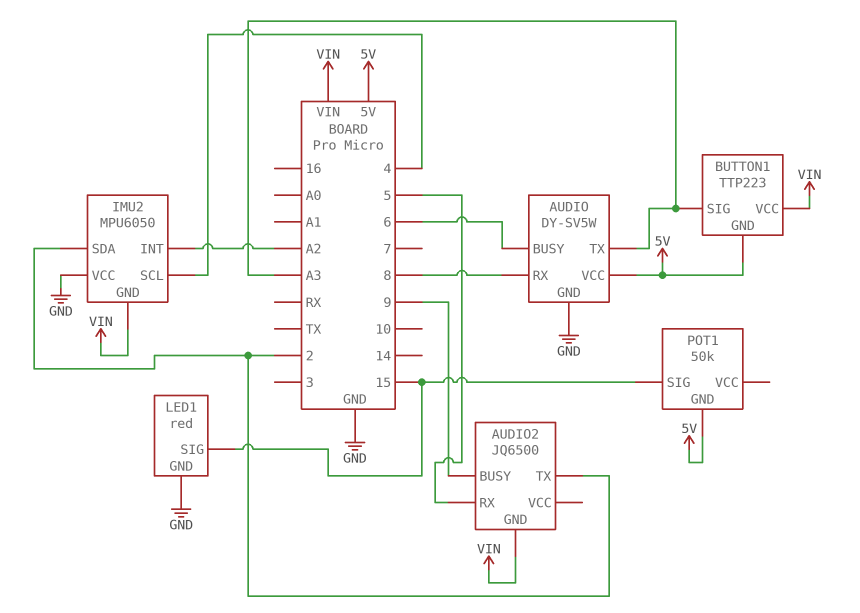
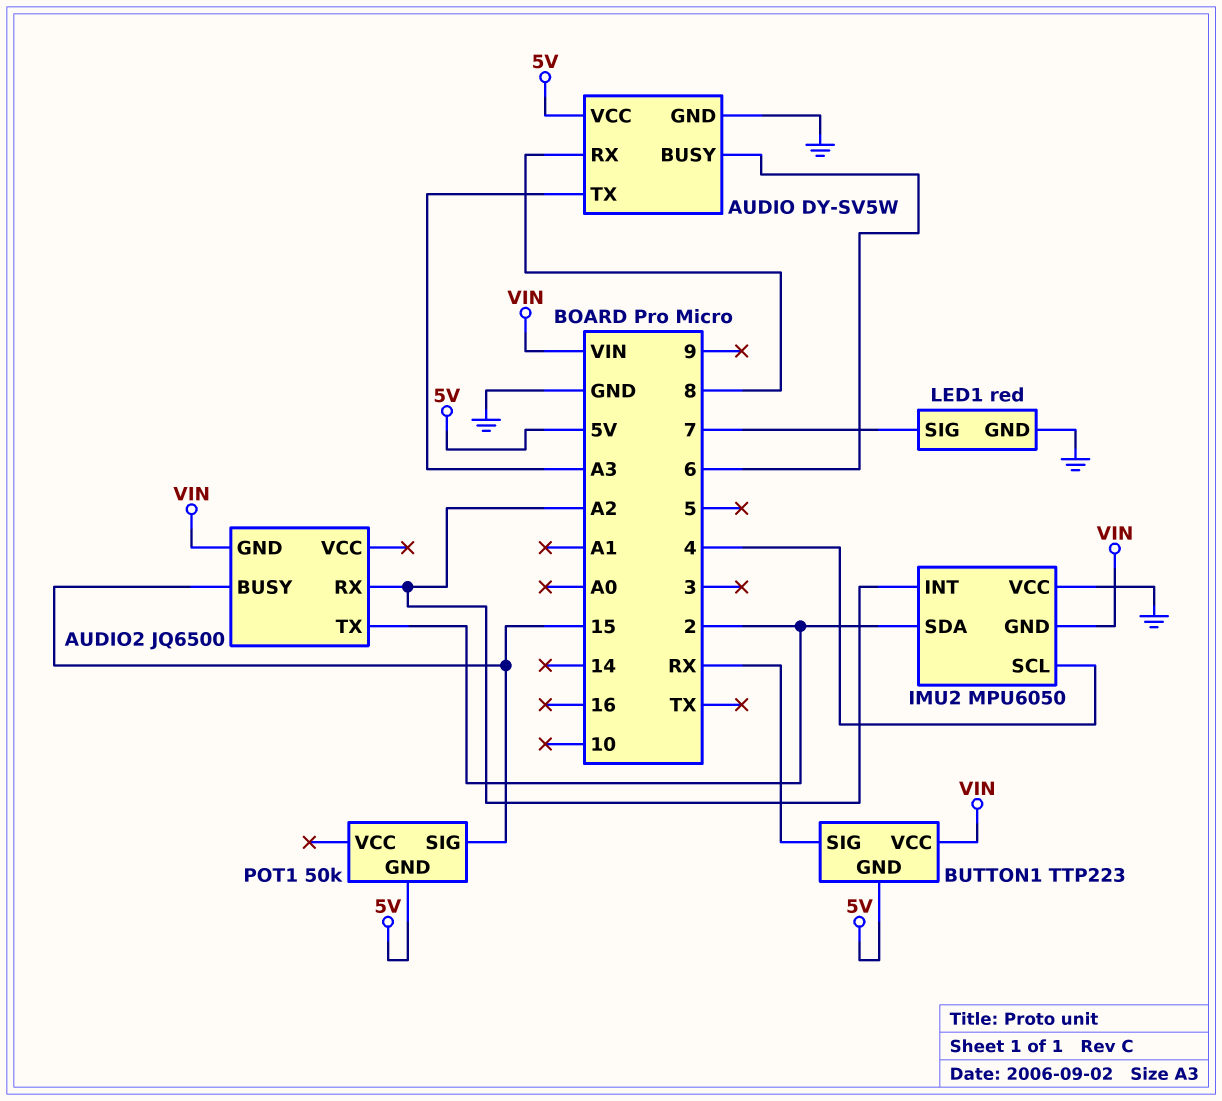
AUDIO2 pin BUSY: 9 -> 15
AUDIO2 pin RX: 5 -> A2
BUTTON1 pin SIG: A3 -> RX
LED1 pin SIG: 15 -> 7

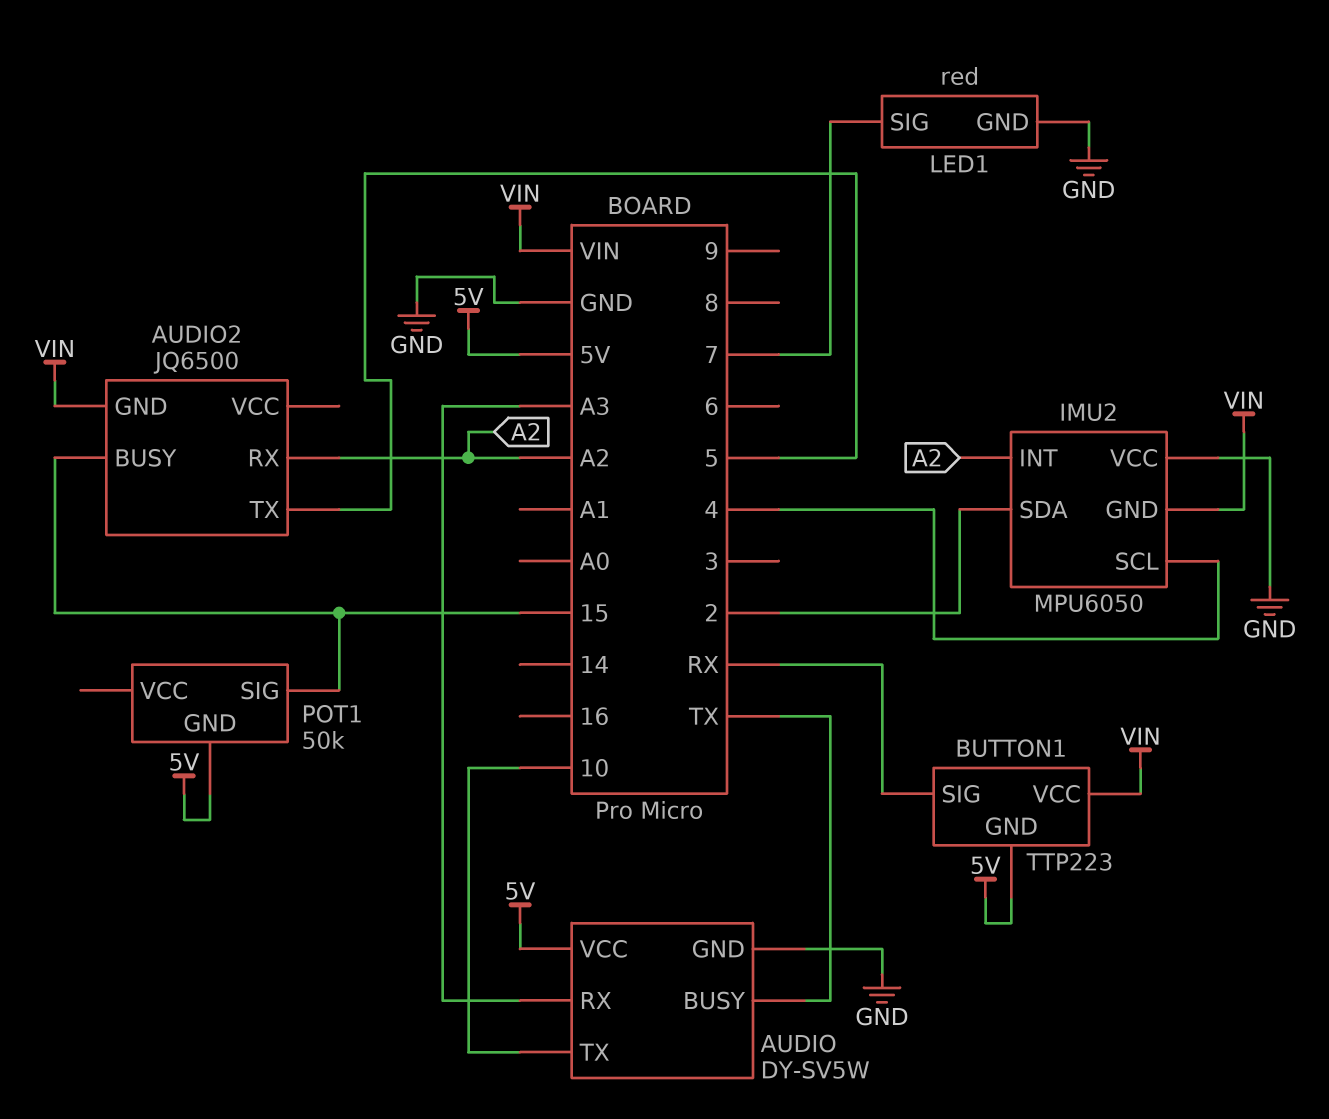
AUDIO pin BUSY: 6 -> TX
AUDIO pin RX: 8 -> A3
AUDIO pin TX: A3 -> 10
AUDIO2 pin TX: 2 -> 5

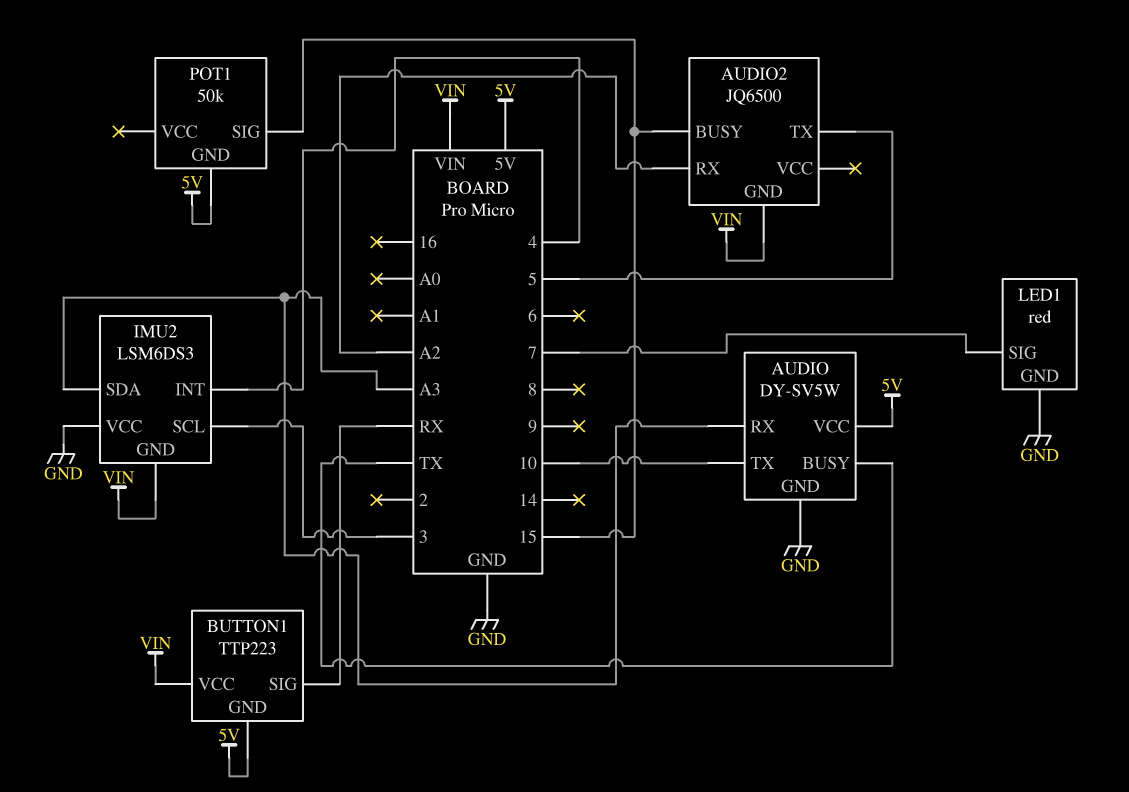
IMU2: MPU6050 -> LSM6DS3
IMU2 pin INT: A2 -> 4
IMU2 pin SCL: 4 -> 3
IMU2 pin SDA: 2 -> A3

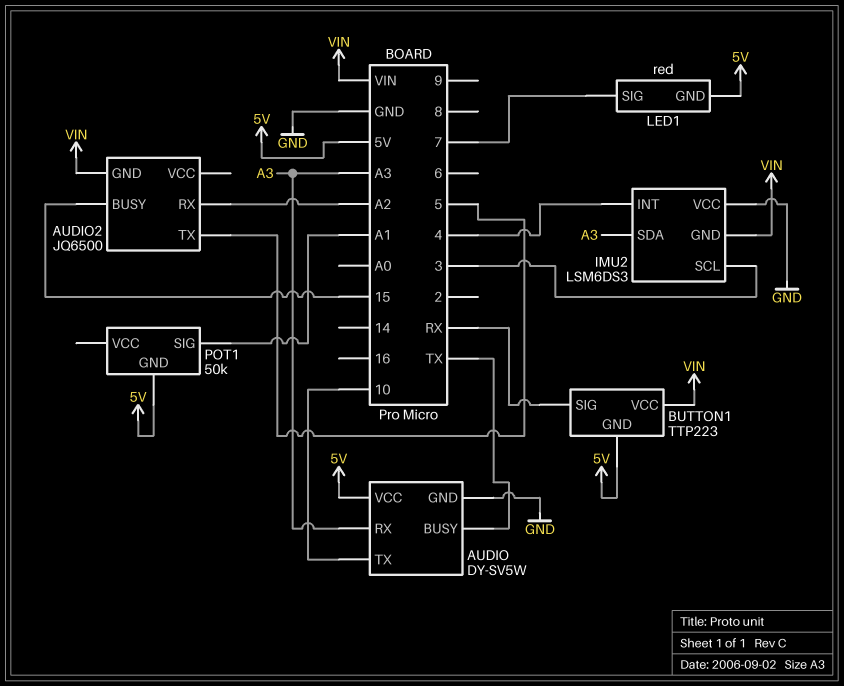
LED1 pin GND: GND -> 5V
POT1 pin SIG: 15 -> A1

